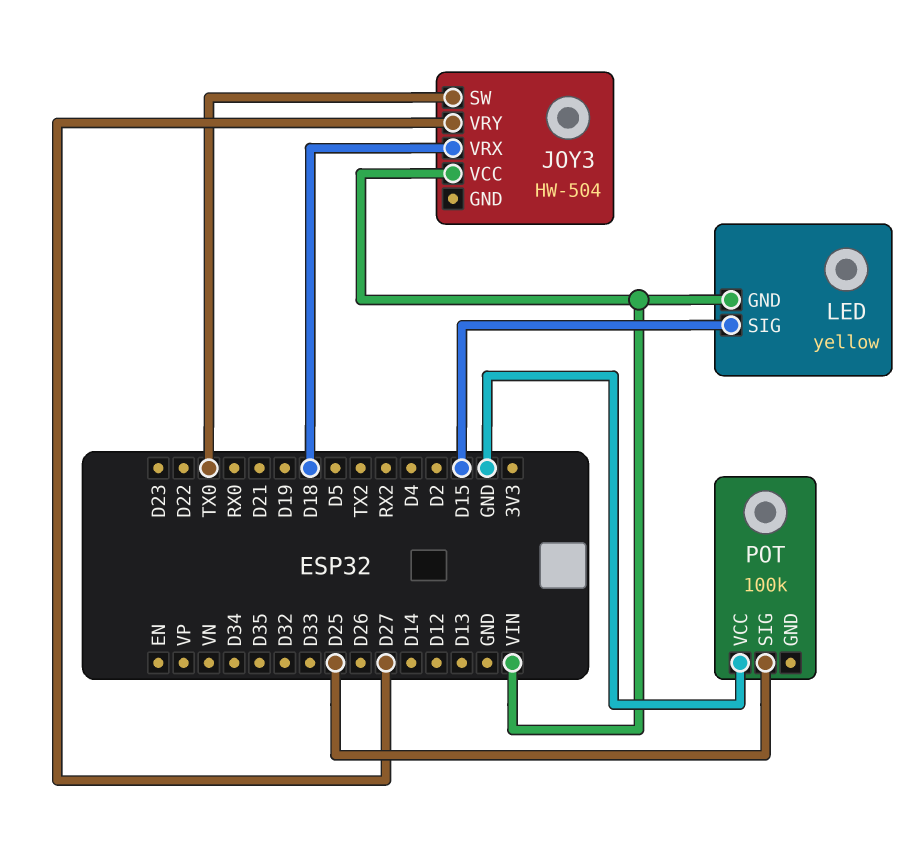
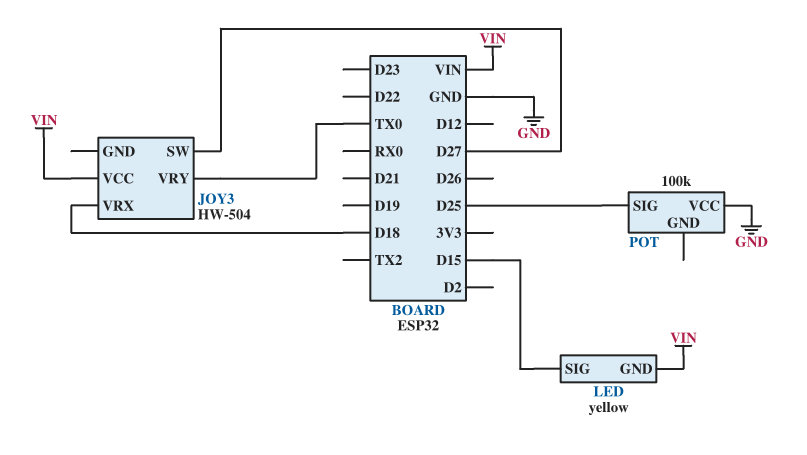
JOY3 pin SW: TX0 -> D27
JOY3 pin VRY: D27 -> TX0

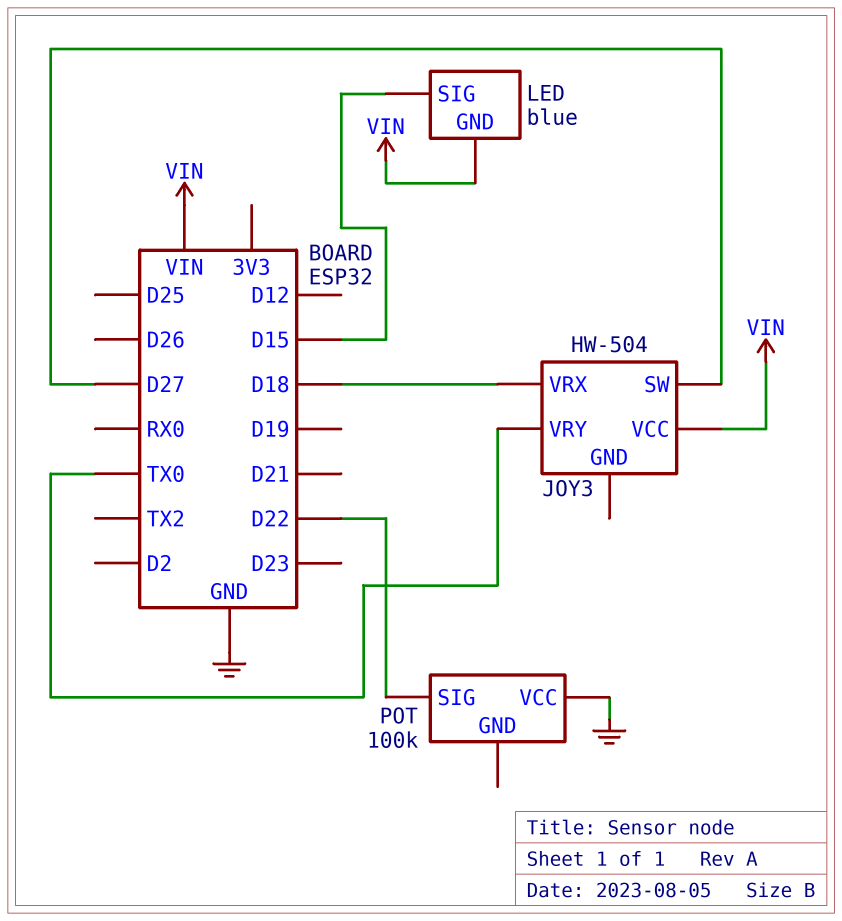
LED: yellow -> blue
POT pin SIG: D25 -> D22

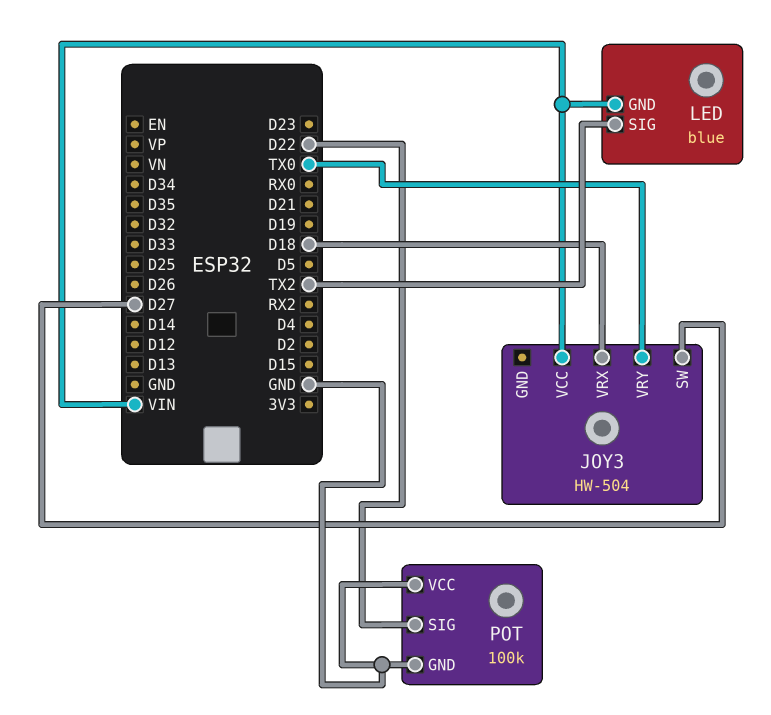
LED pin SIG: D15 -> TX2
POT pin GND: none -> GND

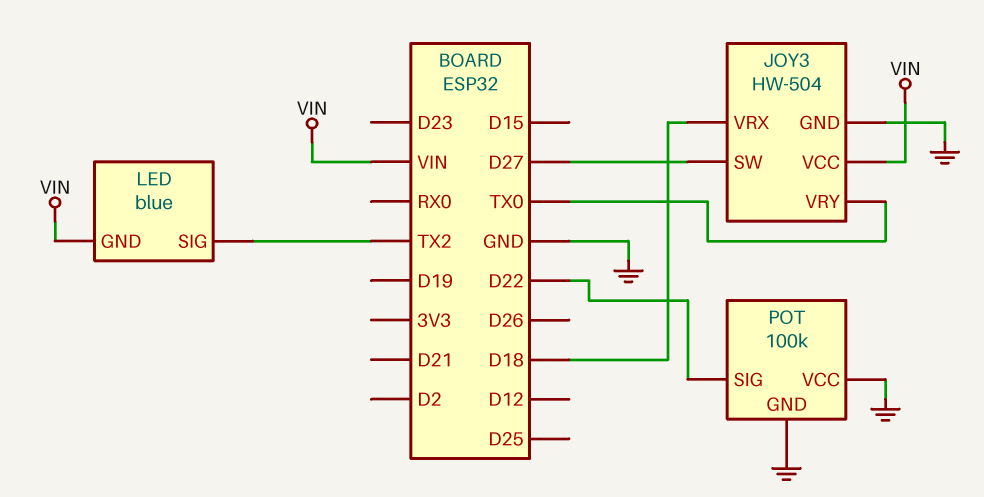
JOY3 pin GND: none -> GND

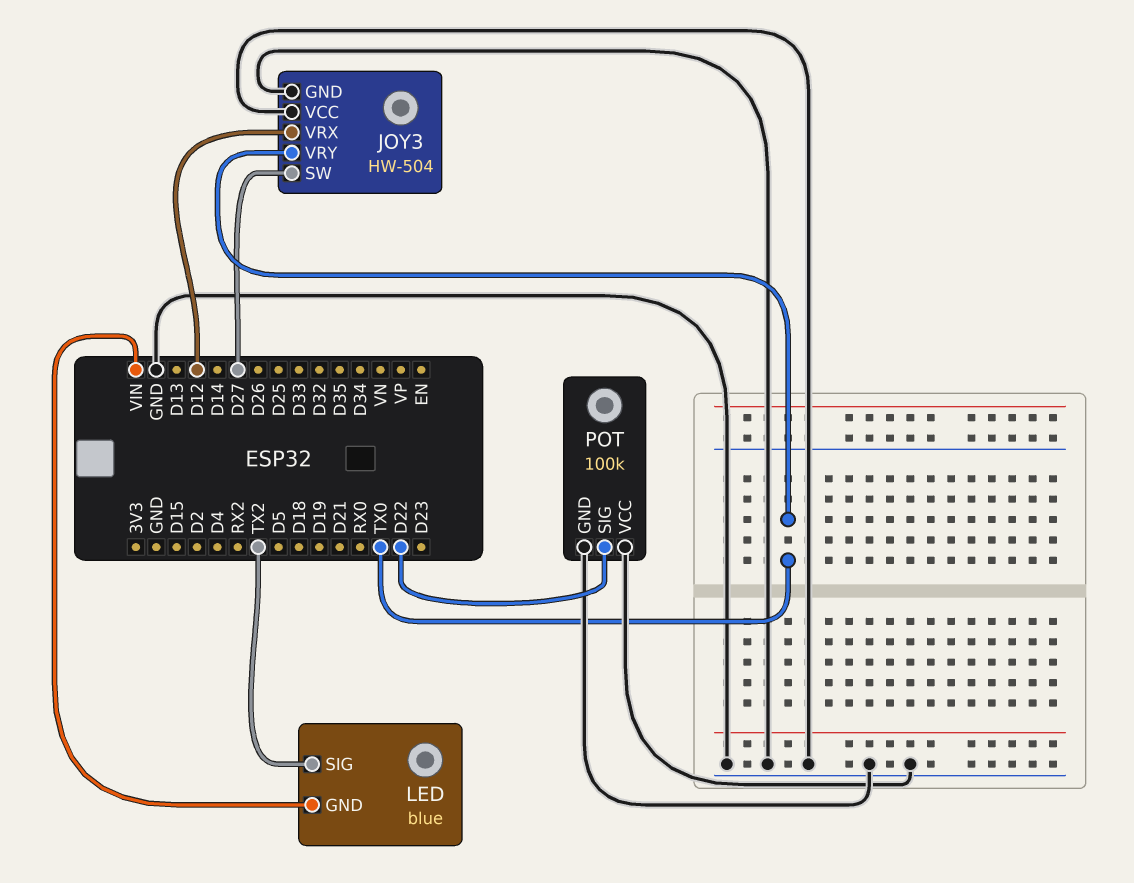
JOY3 pin VCC: VIN -> GND
JOY3 pin VRX: D18 -> D12

